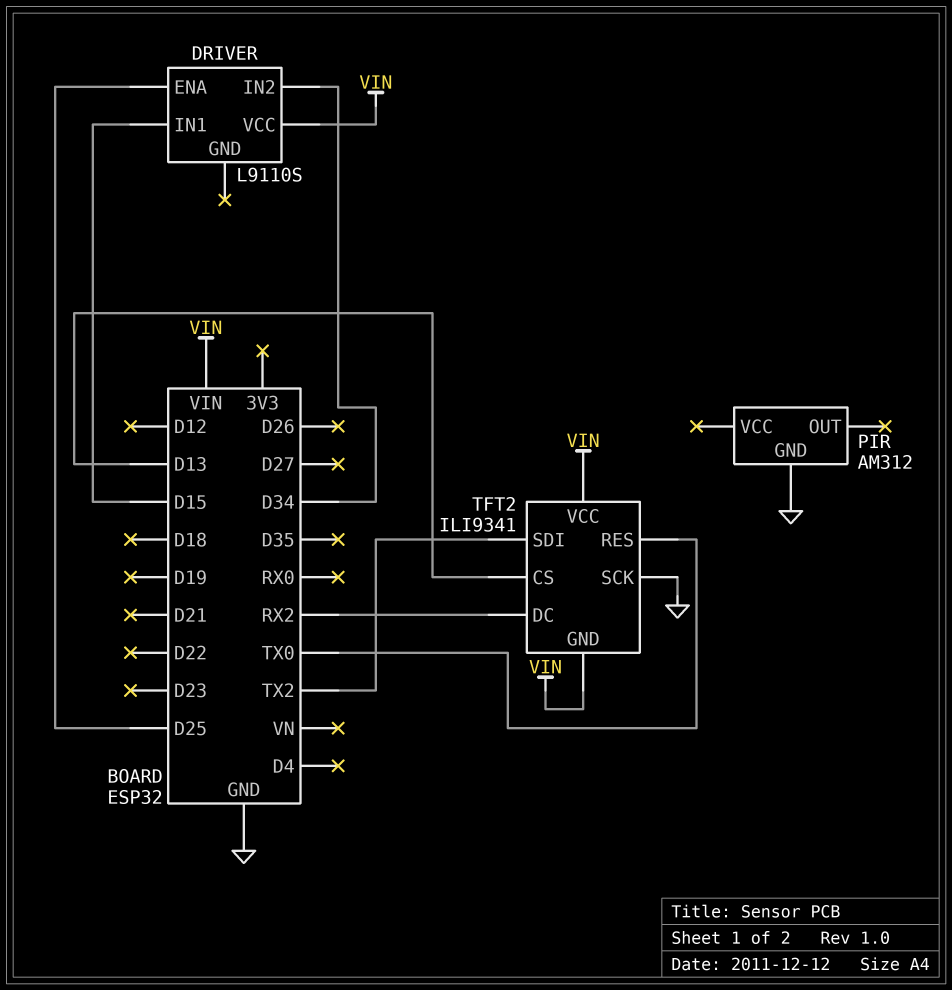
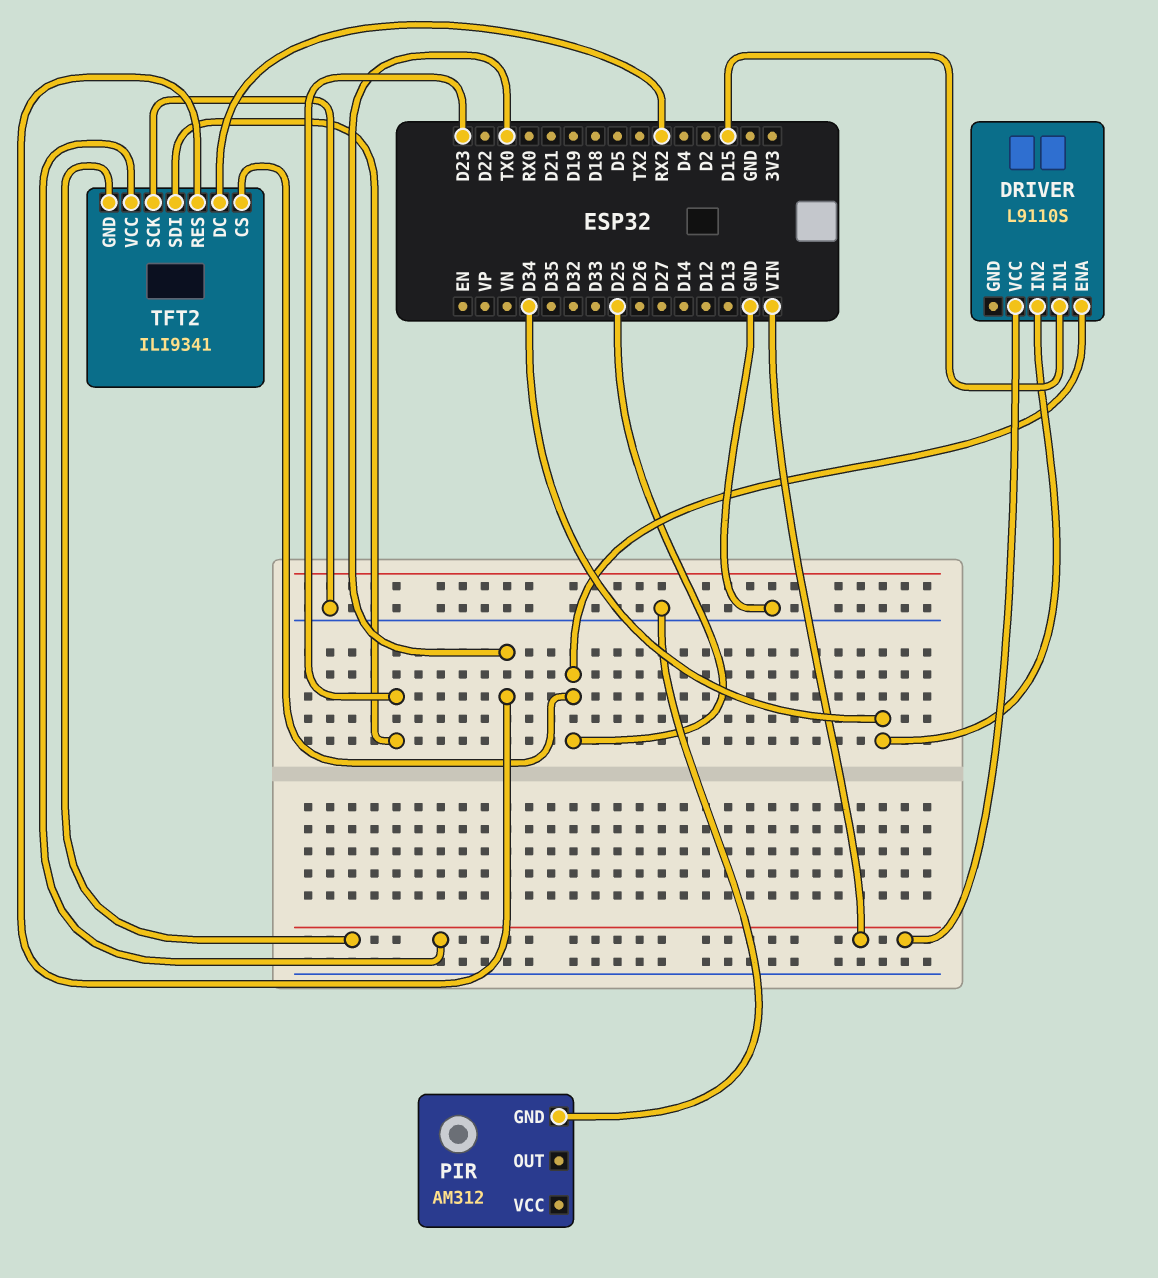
TFT2 pin CS: D13 -> D25
TFT2 pin SDI: TX2 -> D23

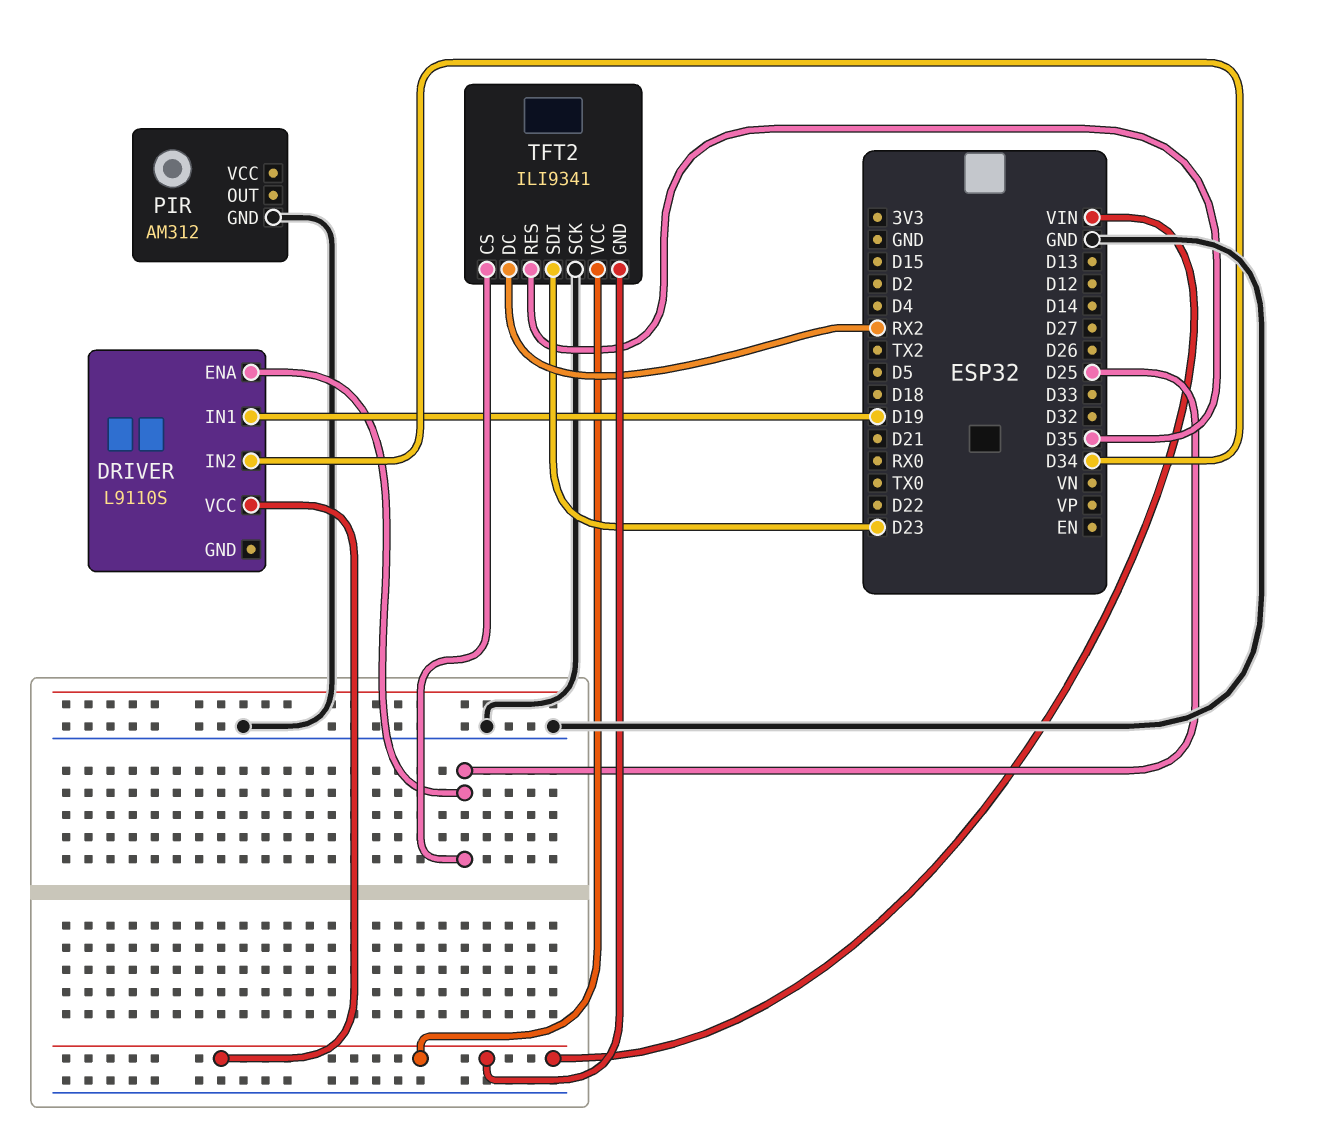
DRIVER pin IN1: D15 -> D19
TFT2 pin RES: TX0 -> D35

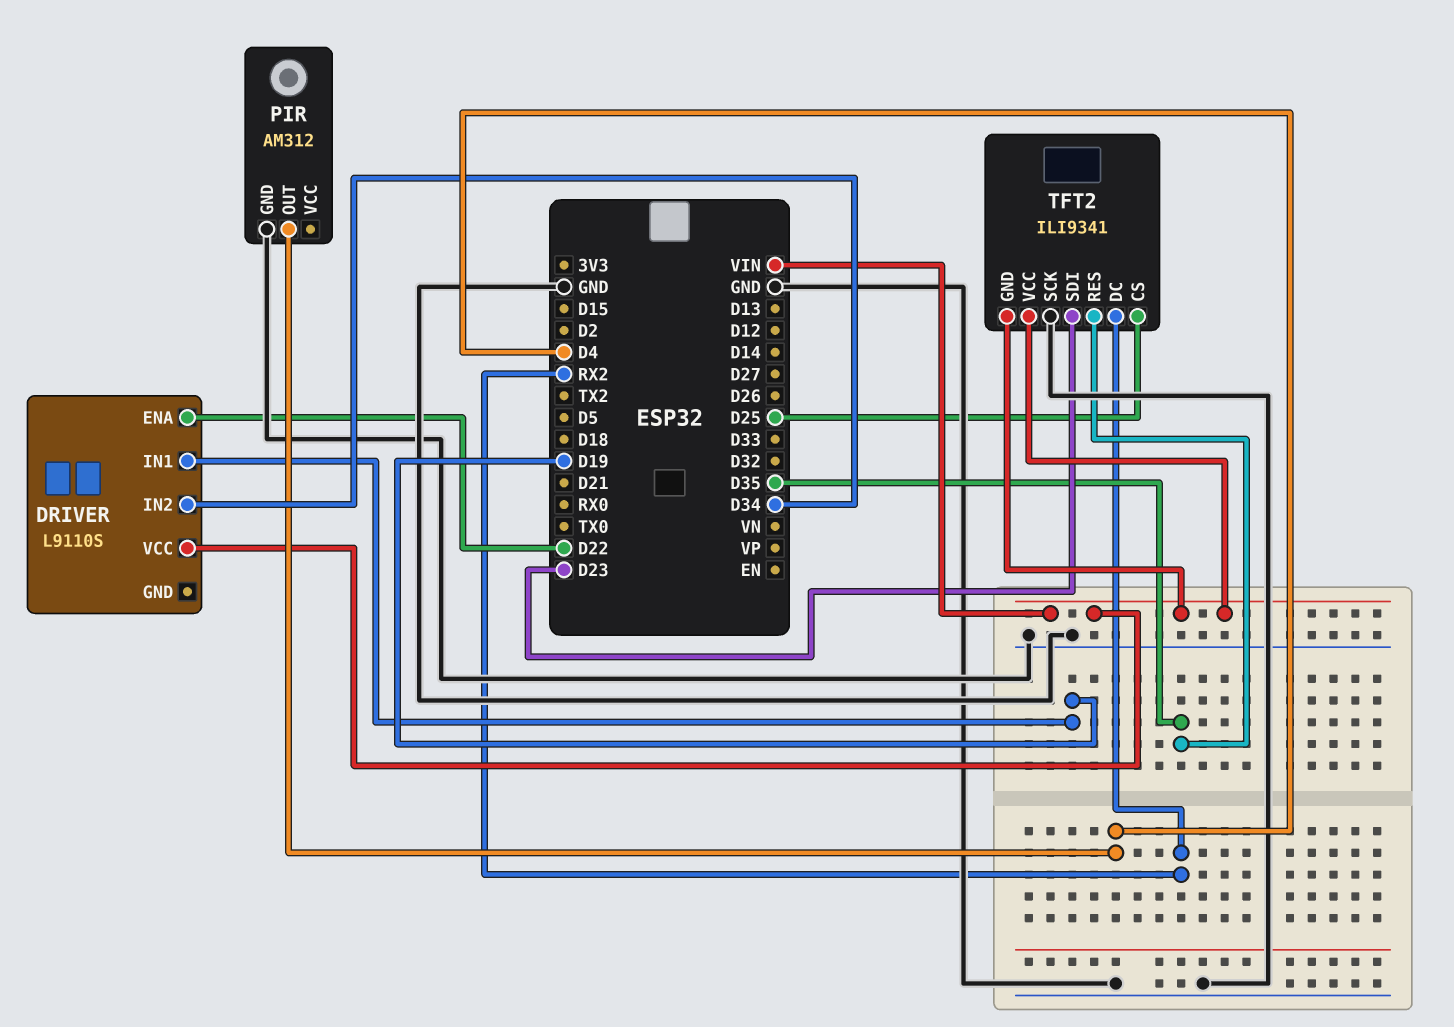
DRIVER pin ENA: D25 -> D22
PIR pin OUT: none -> D4

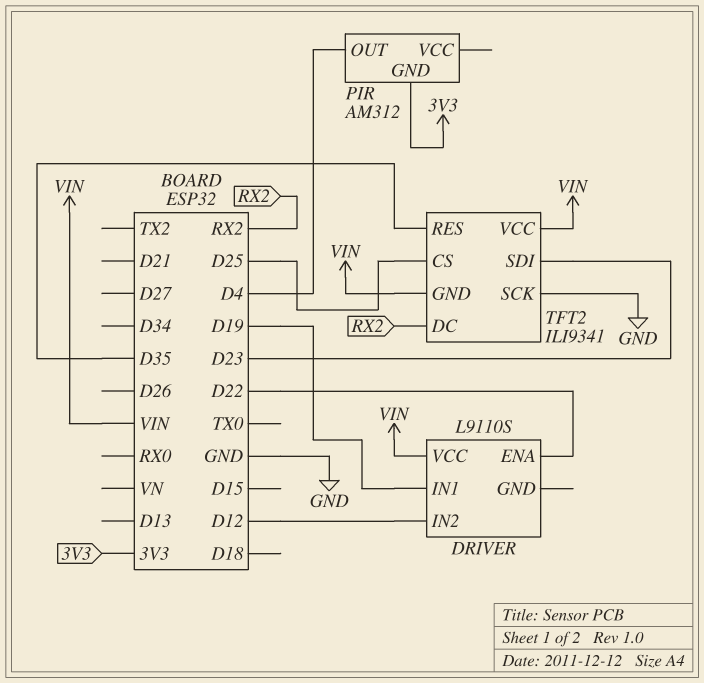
DRIVER pin IN2: D34 -> D12
PIR pin GND: GND -> 3V3

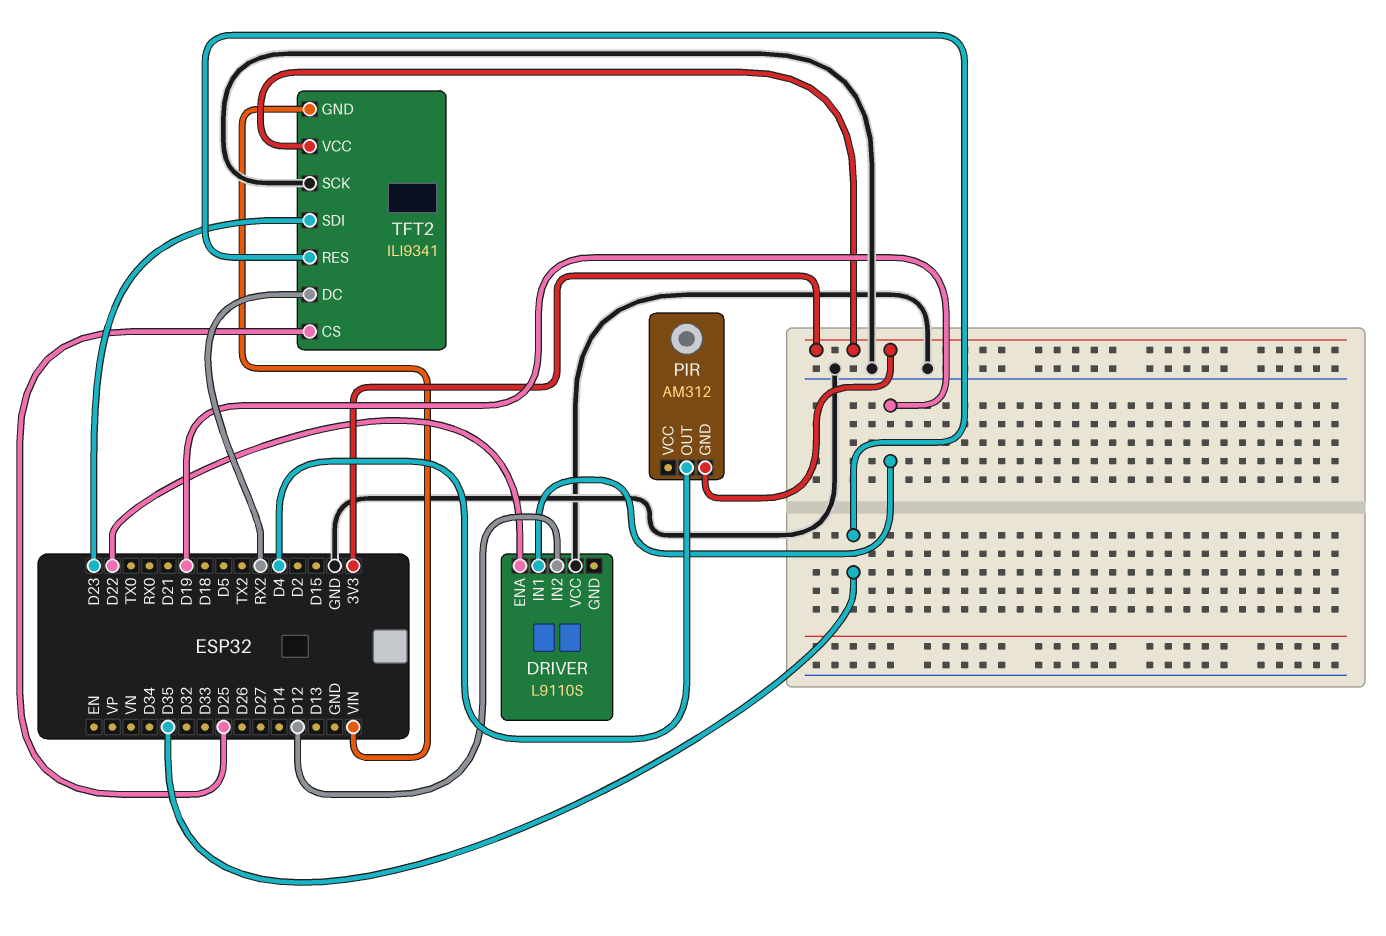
DRIVER pin VCC: VIN -> GND
TFT2 pin VCC: VIN -> 3V3

